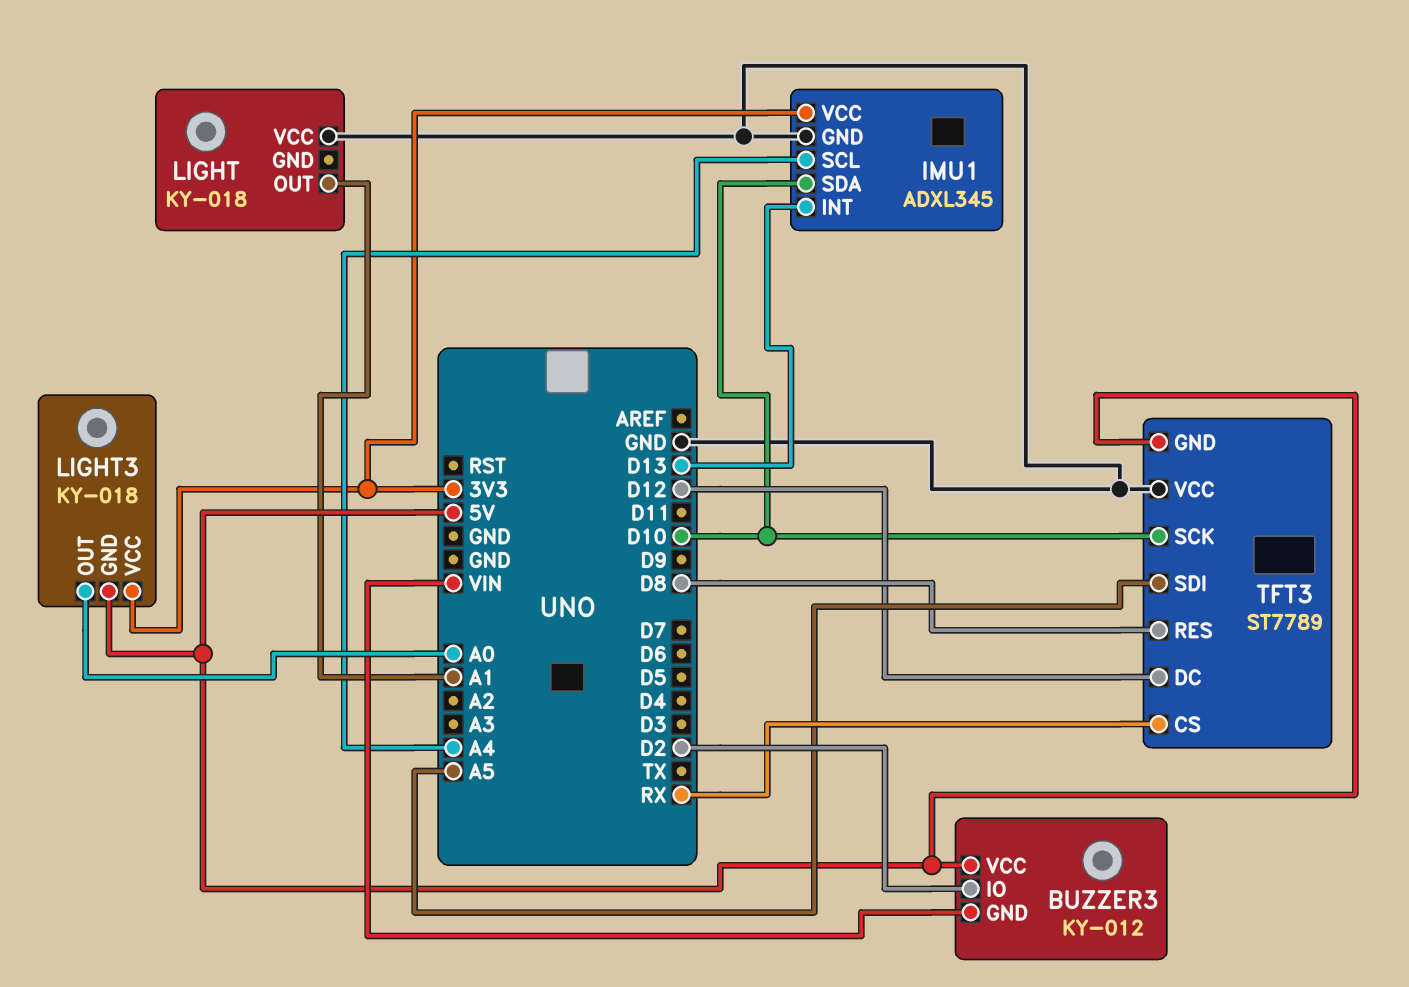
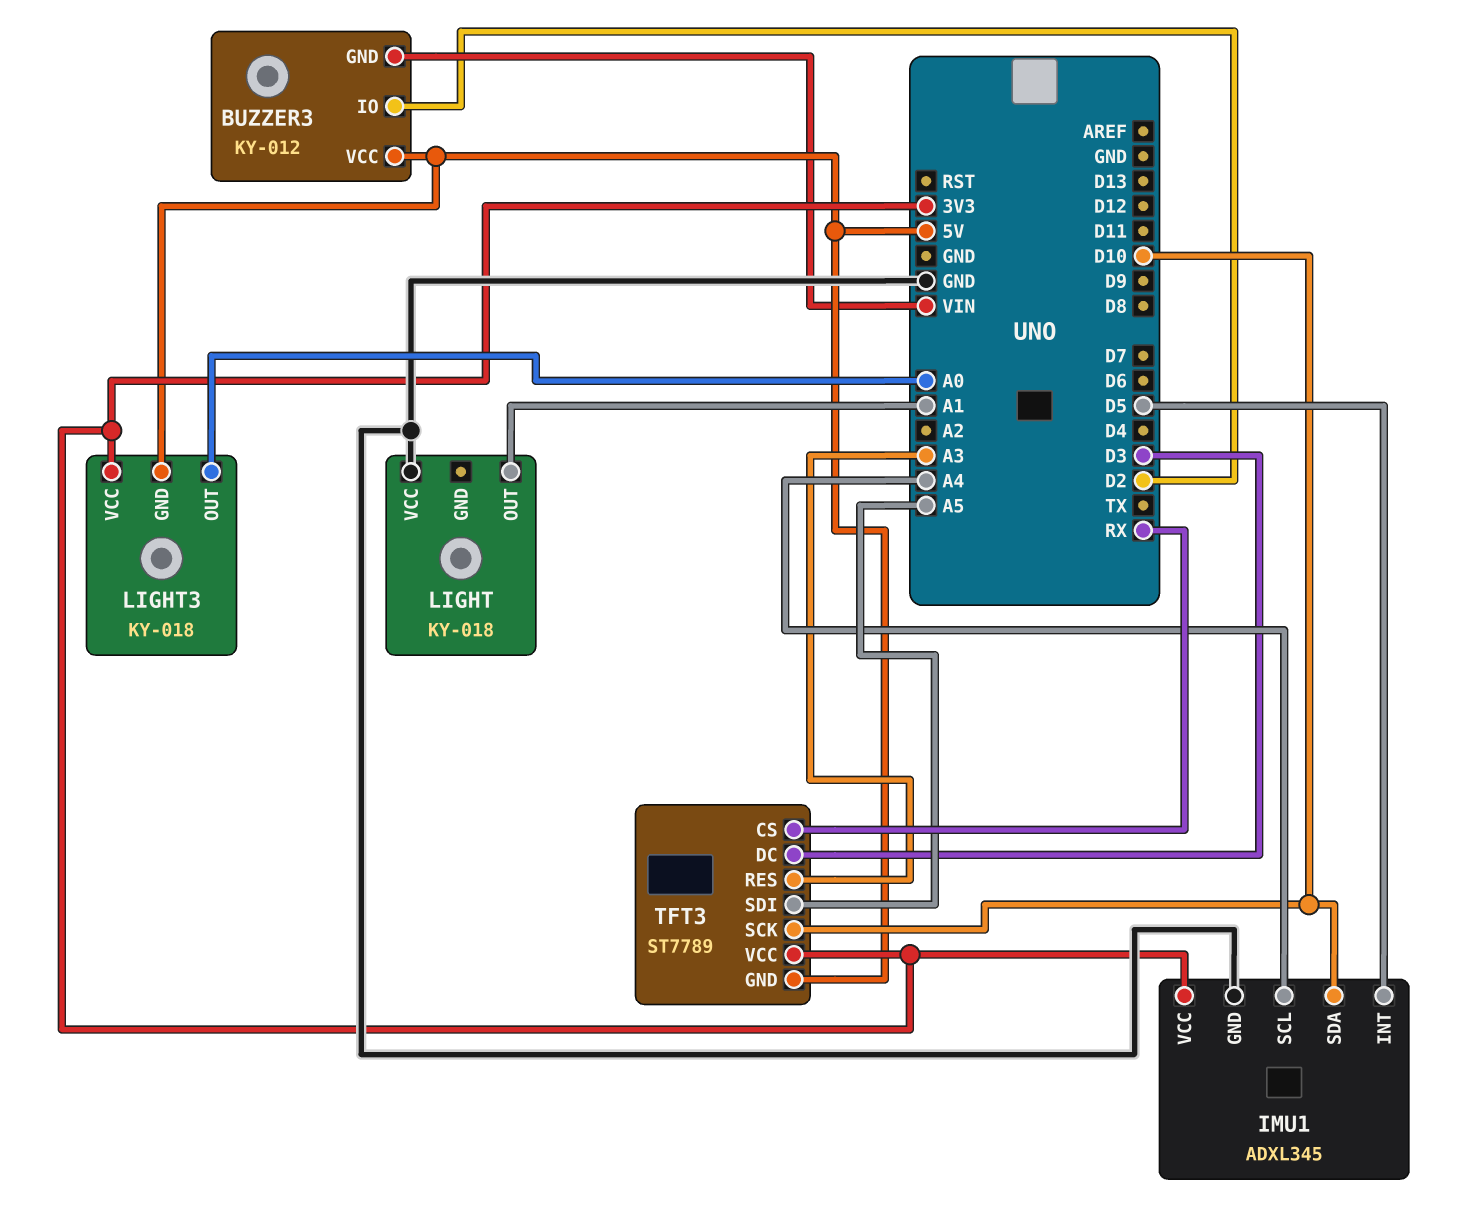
IMU1 pin INT: D13 -> D5
TFT3 pin DC: D12 -> D3
TFT3 pin RES: D8 -> A3
TFT3 pin VCC: GND -> 3V3

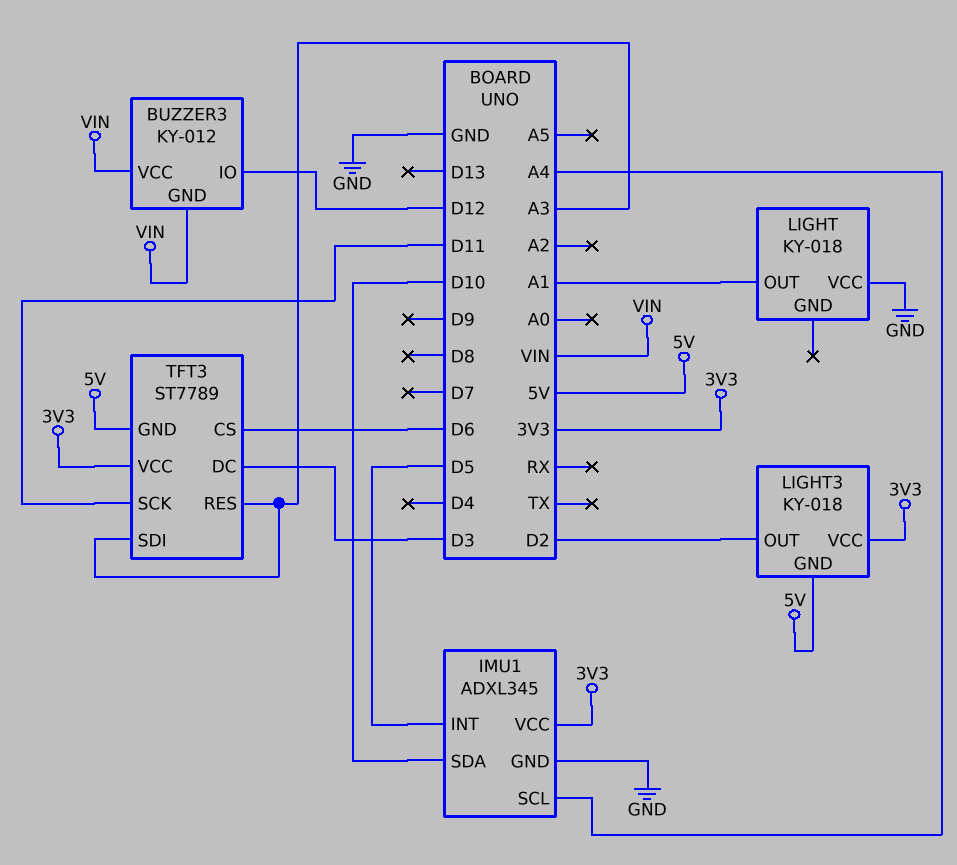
BUZZER3 pin IO: D2 -> D12
BUZZER3 pin VCC: 5V -> VIN
LIGHT3 pin OUT: A0 -> D2
TFT3 pin CS: RX -> D6
TFT3 pin SCK: D10 -> D11
TFT3 pin SDI: A5 -> A3

